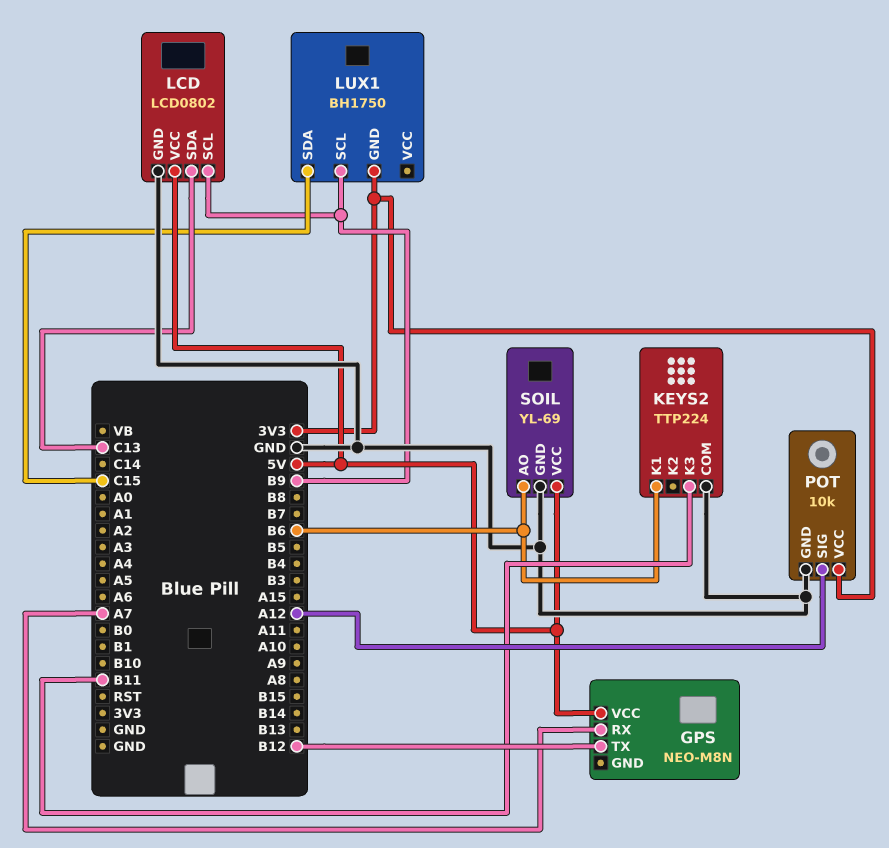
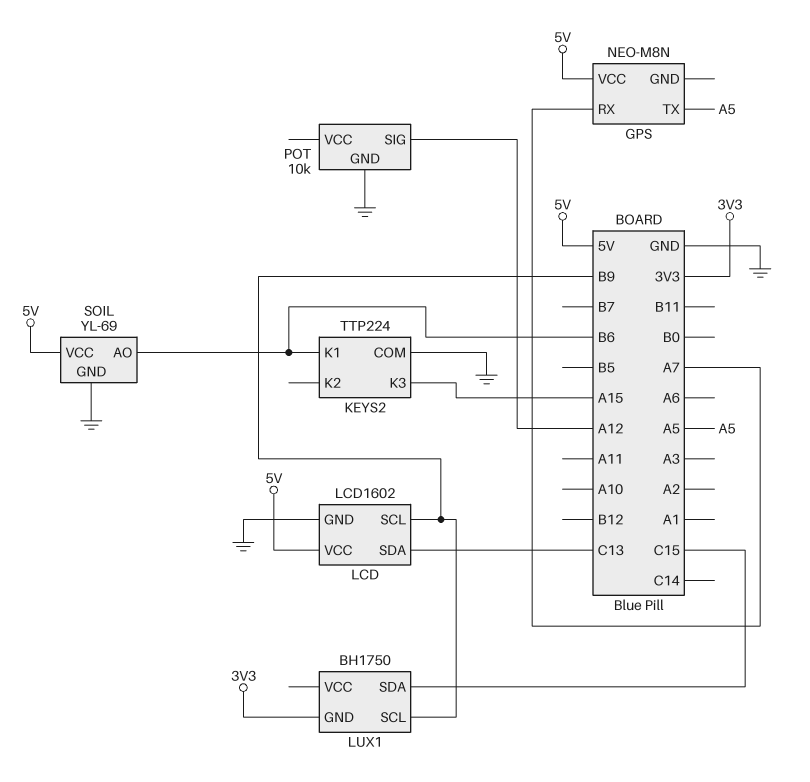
GPS pin TX: B12 -> A5
KEYS2 pin K3: B11 -> A15
LCD: LCD0802 -> LCD1602
POT pin VCC: 3V3 -> none

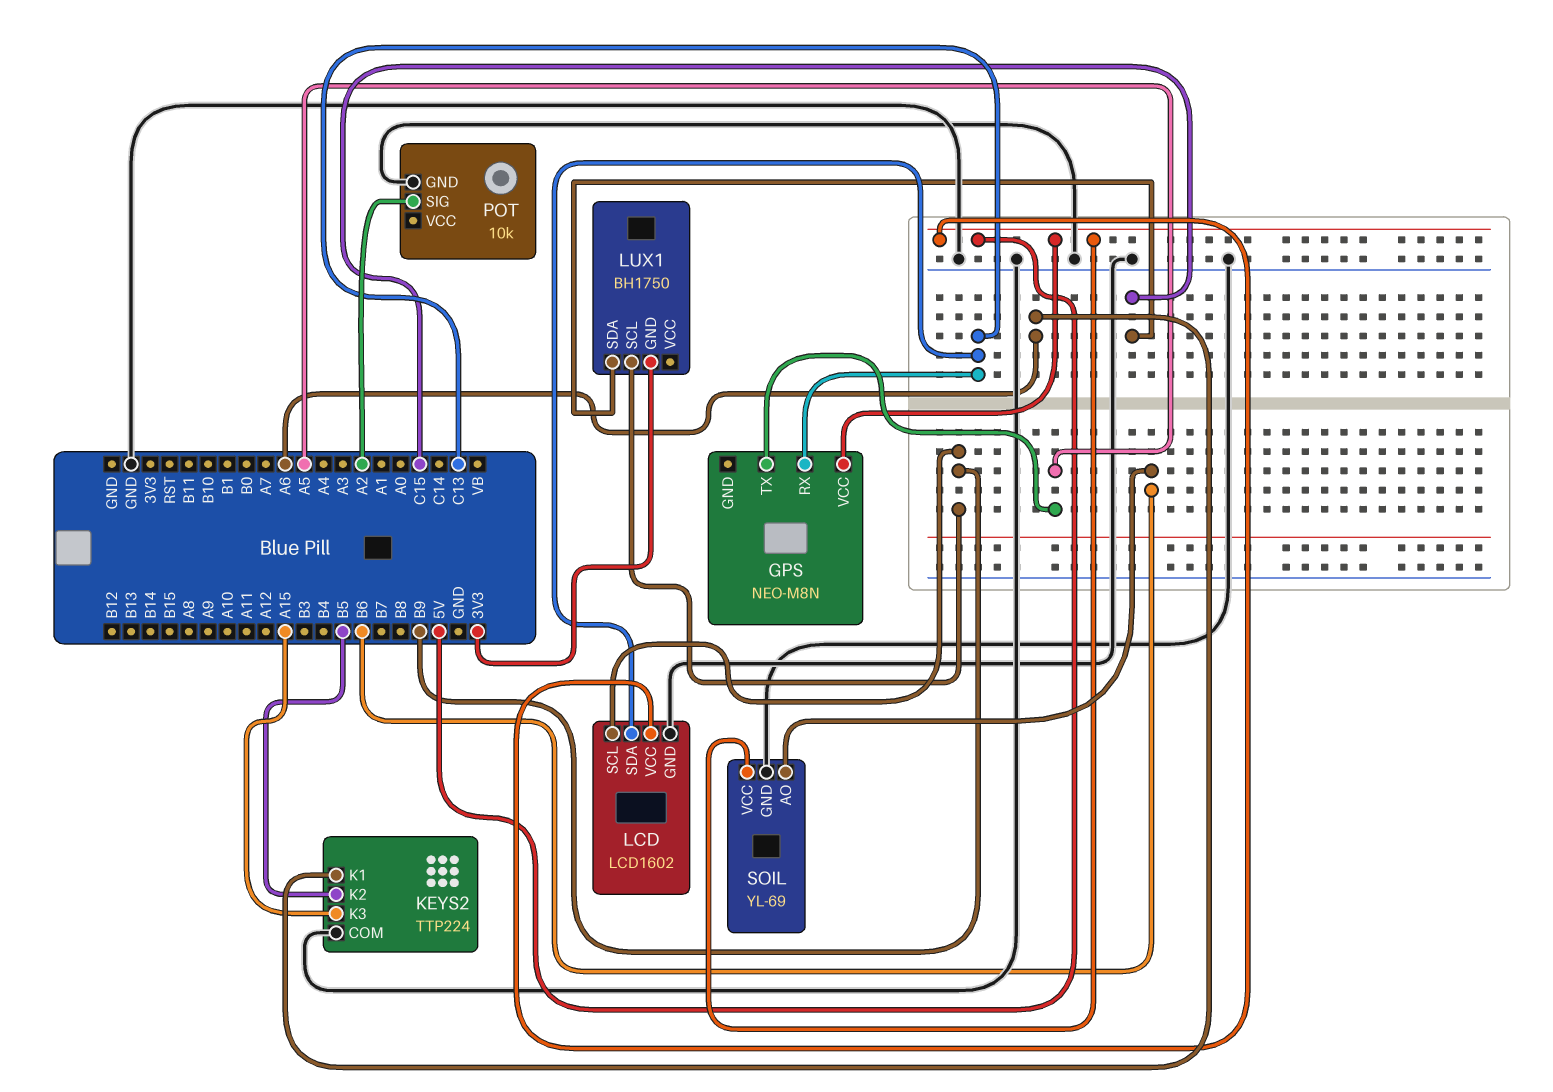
GPS pin RX: A7 -> C13
KEYS2 pin K1: B6 -> A6
KEYS2 pin K2: none -> B5
POT pin SIG: A12 -> A2

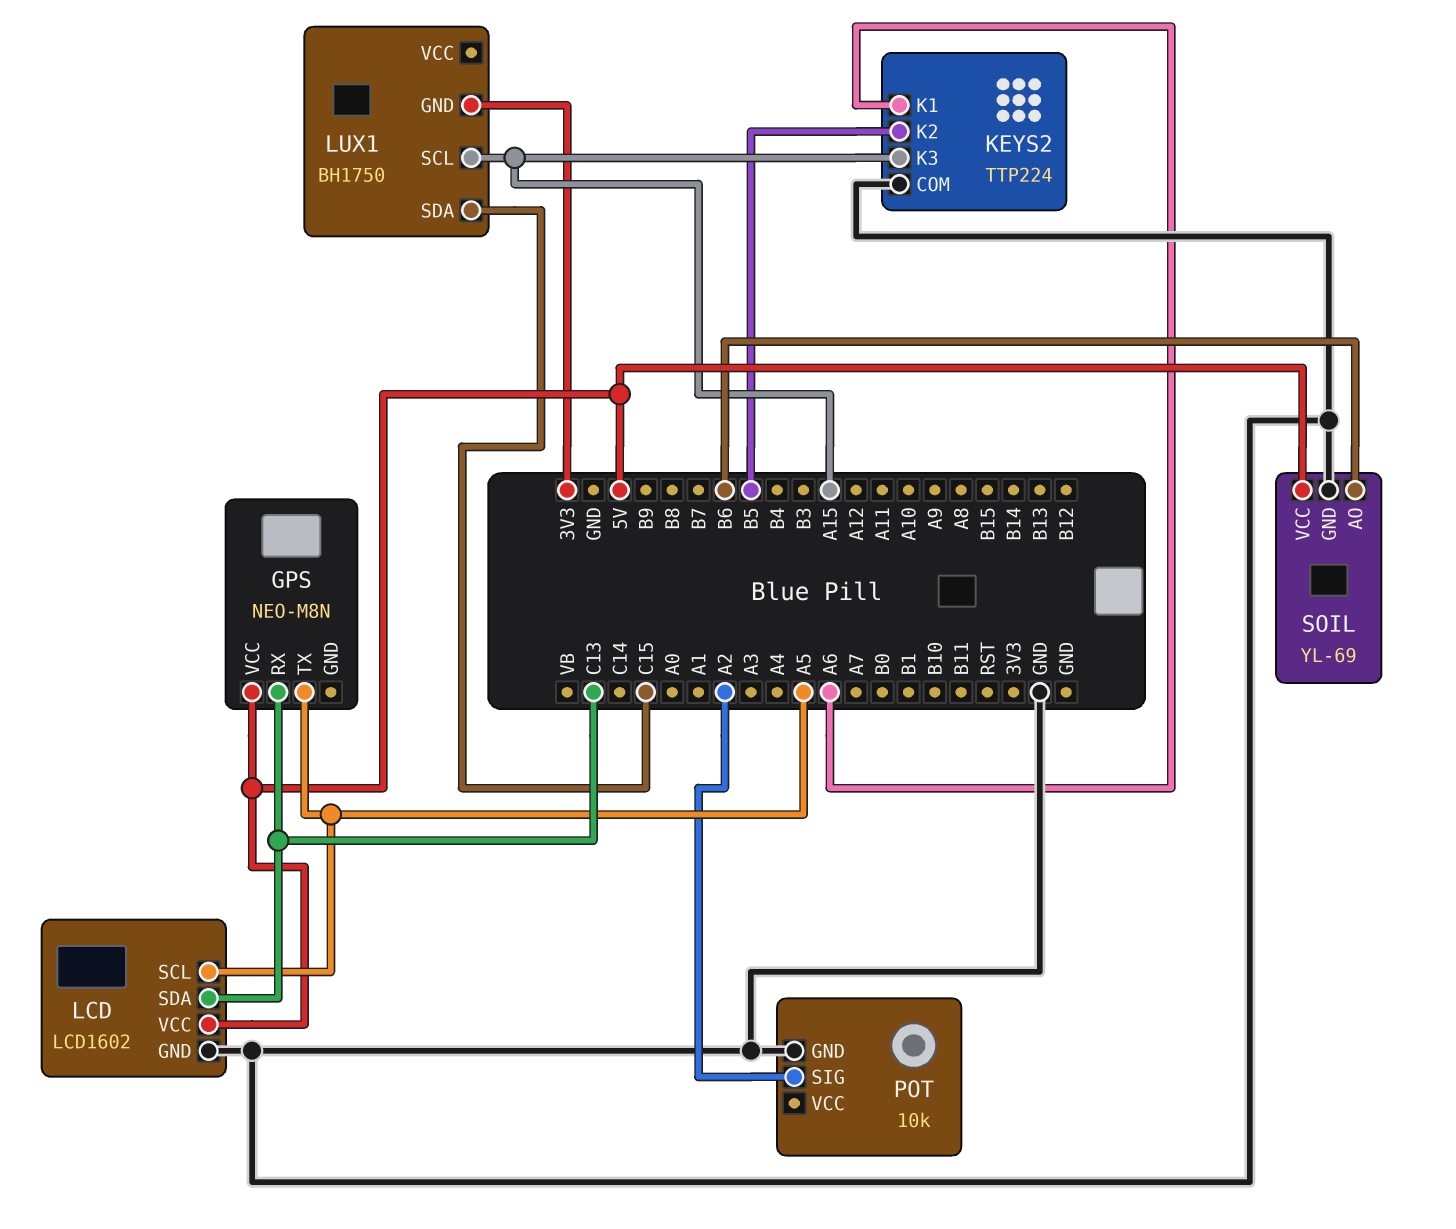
LCD pin SCL: B9 -> A5
LUX1 pin SCL: B9 -> A15

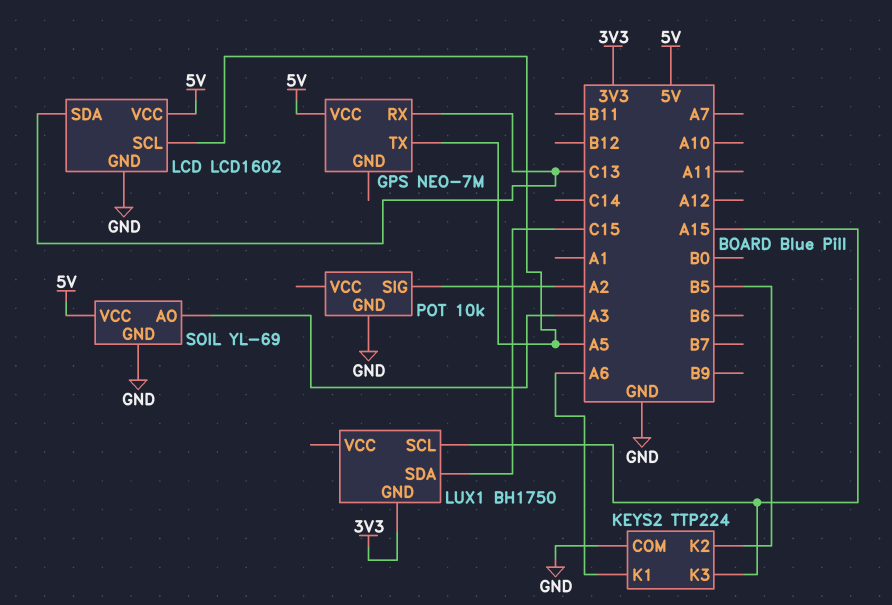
GPS: NEO-M8N -> NEO-7M
SOIL pin AO: B6 -> A3

